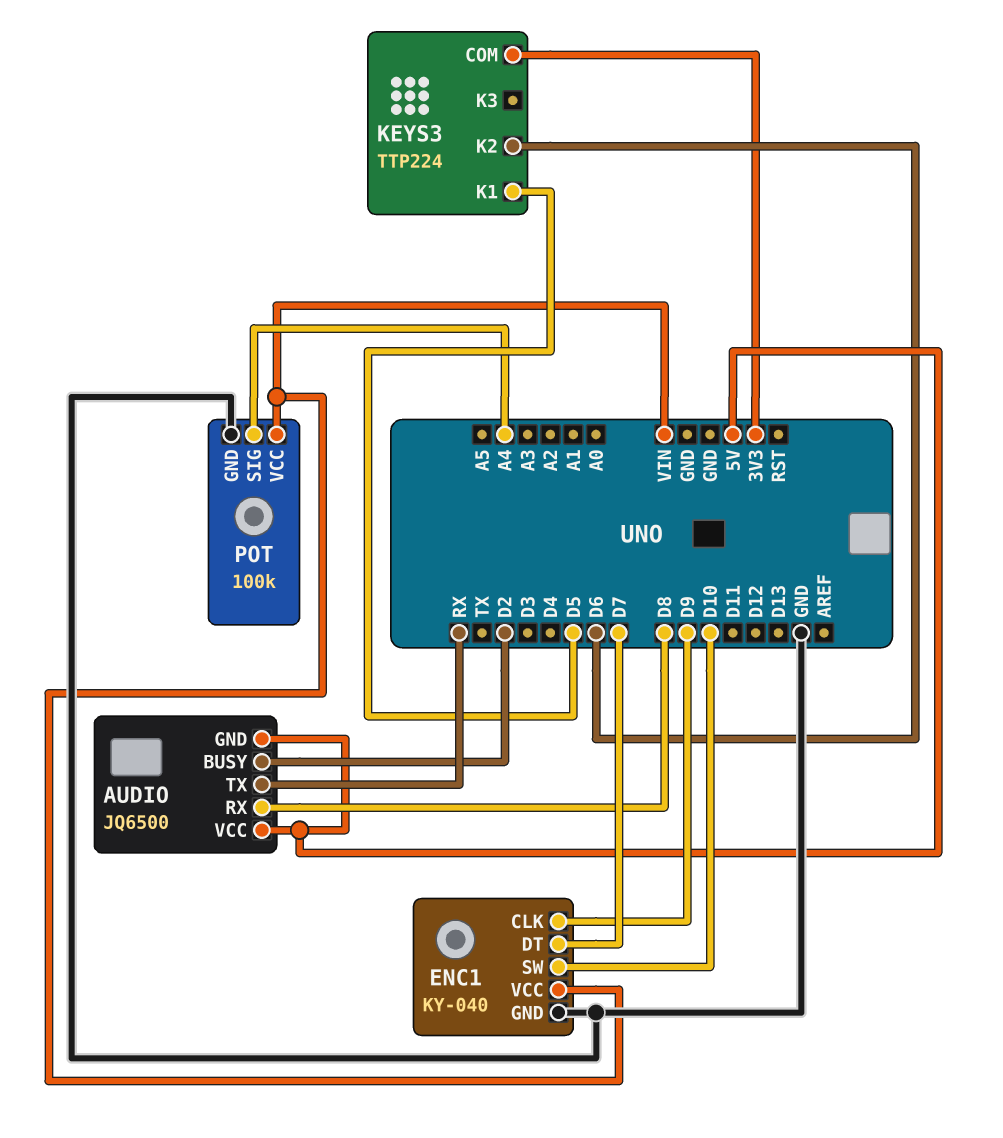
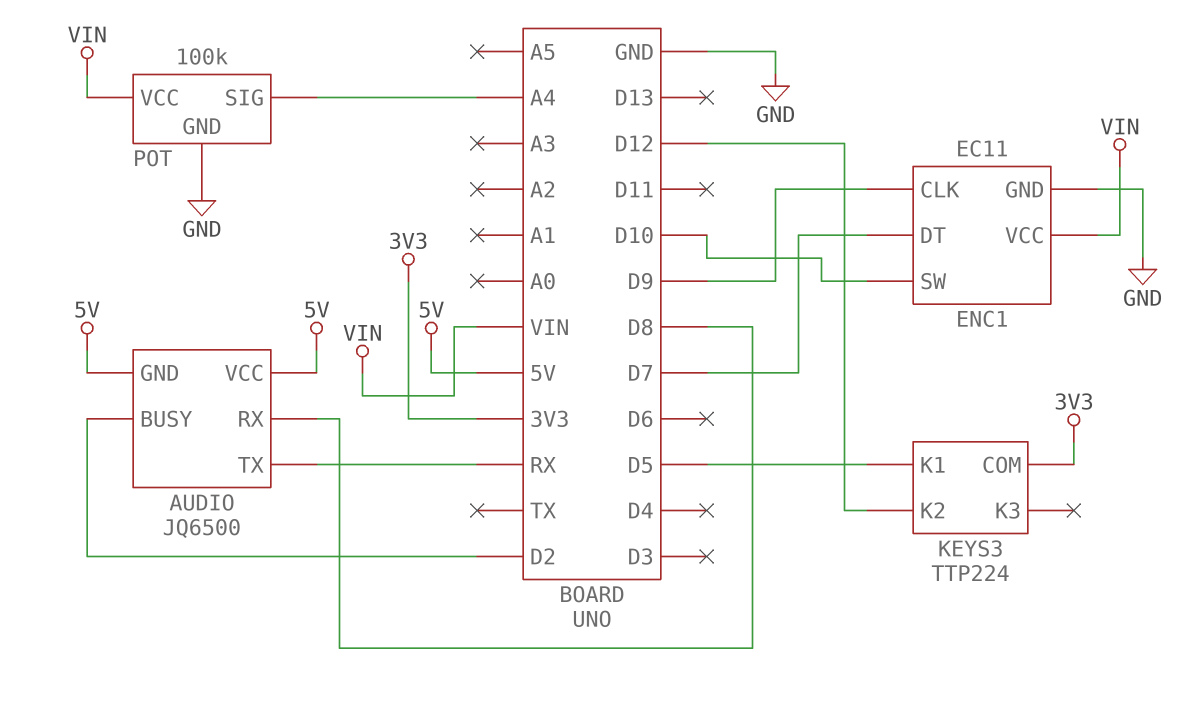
ENC1: KY-040 -> EC11
KEYS3 pin K2: D6 -> D12

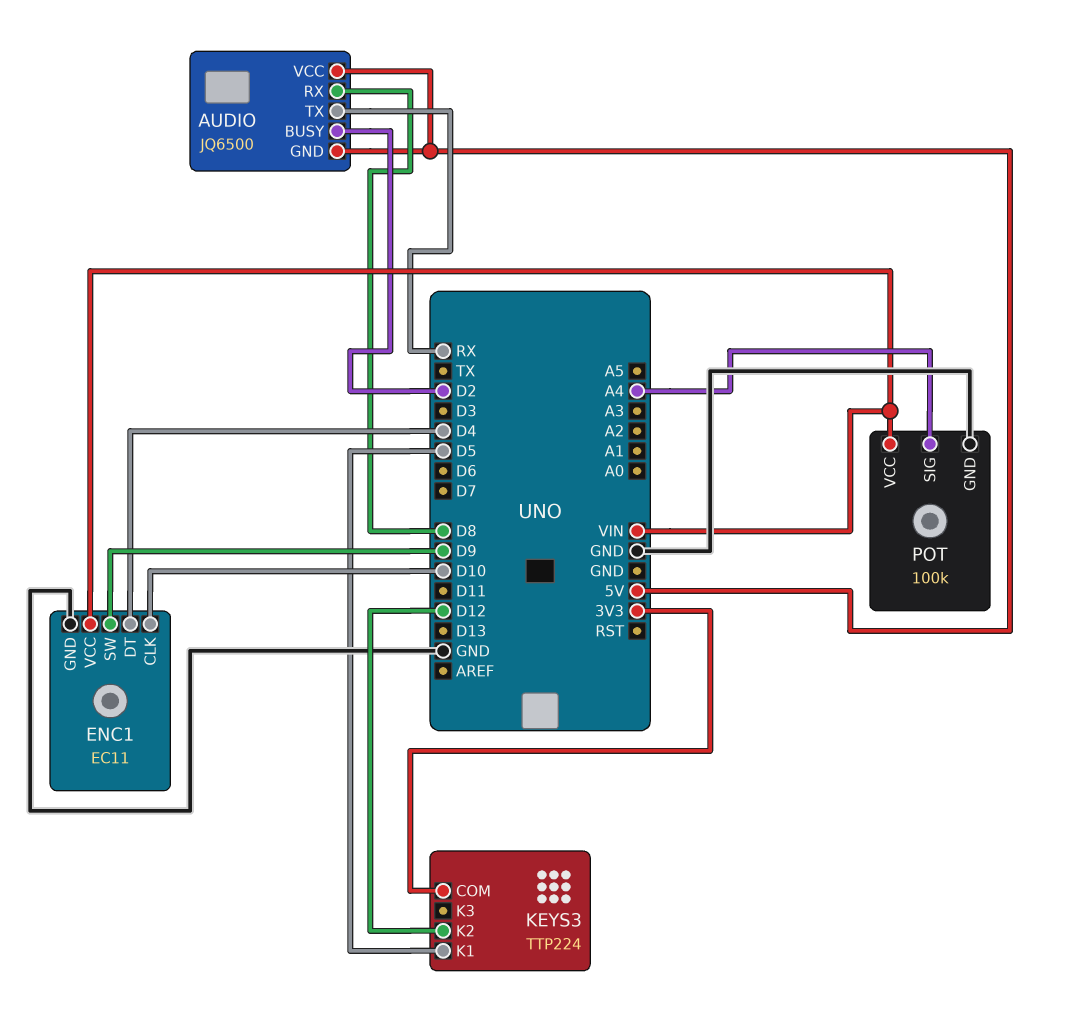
ENC1 pin CLK: D9 -> D10
ENC1 pin DT: D7 -> D4
ENC1 pin SW: D10 -> D9

